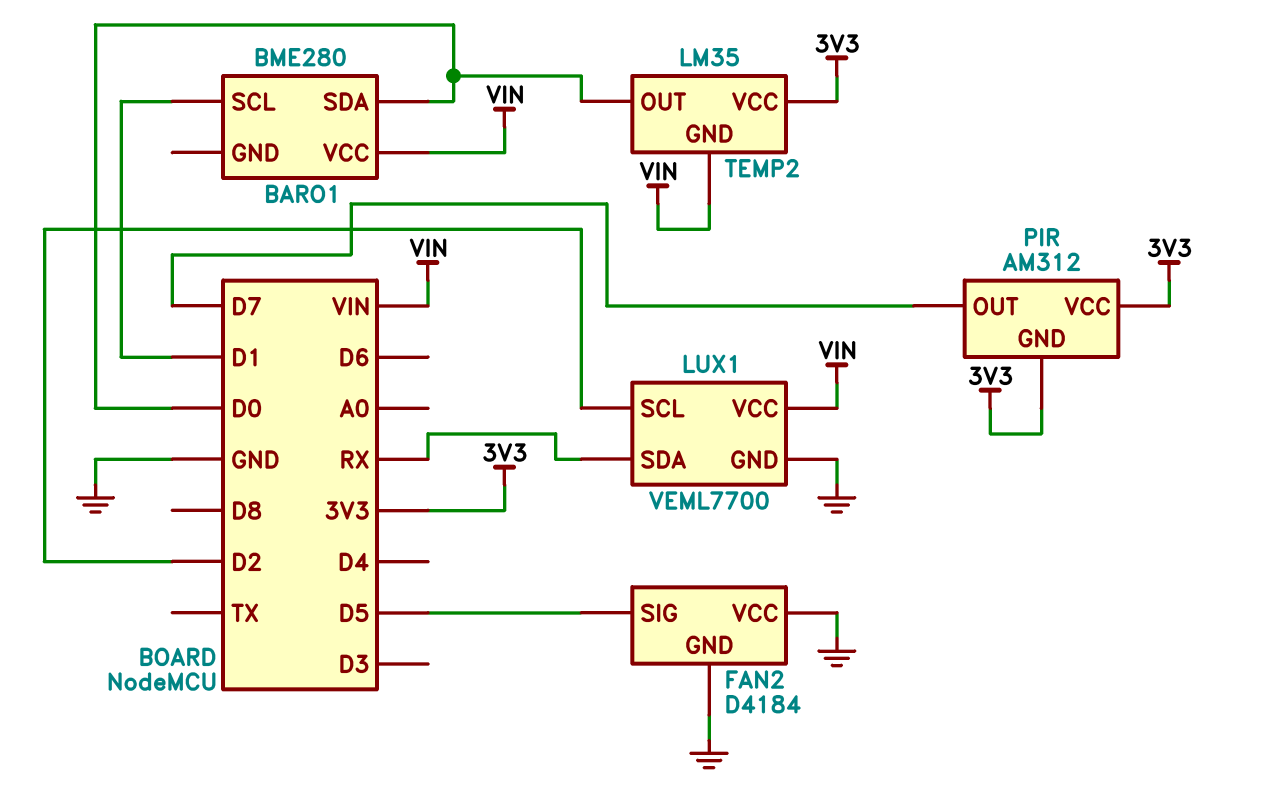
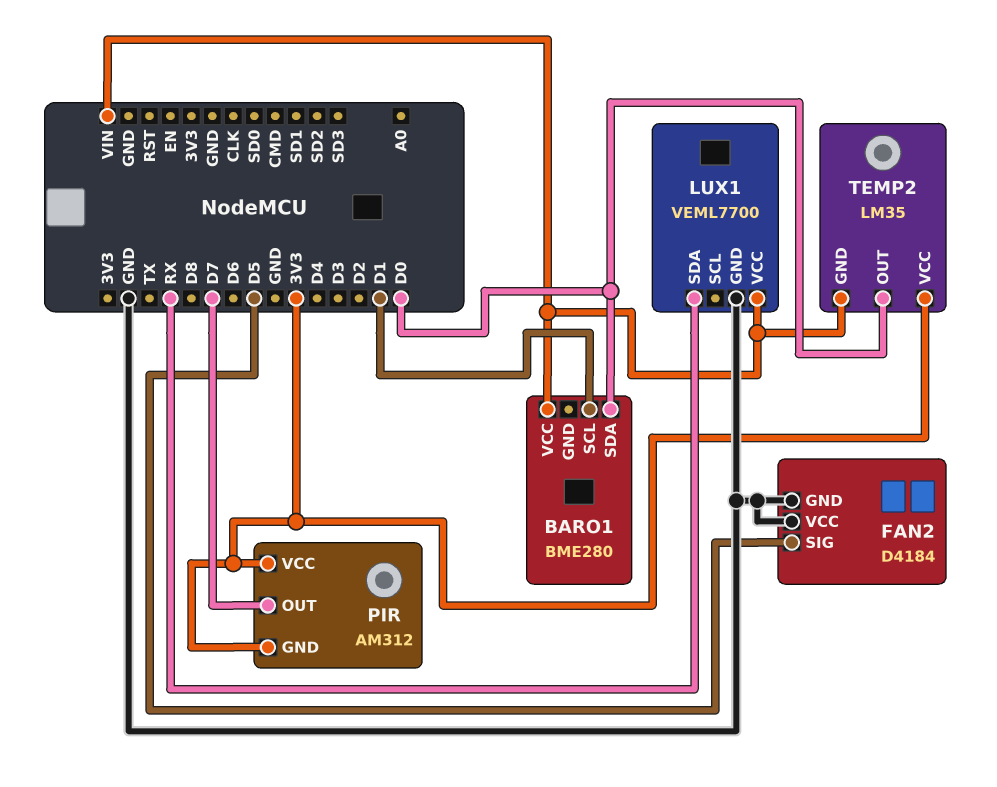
LUX1 pin SCL: D2 -> none

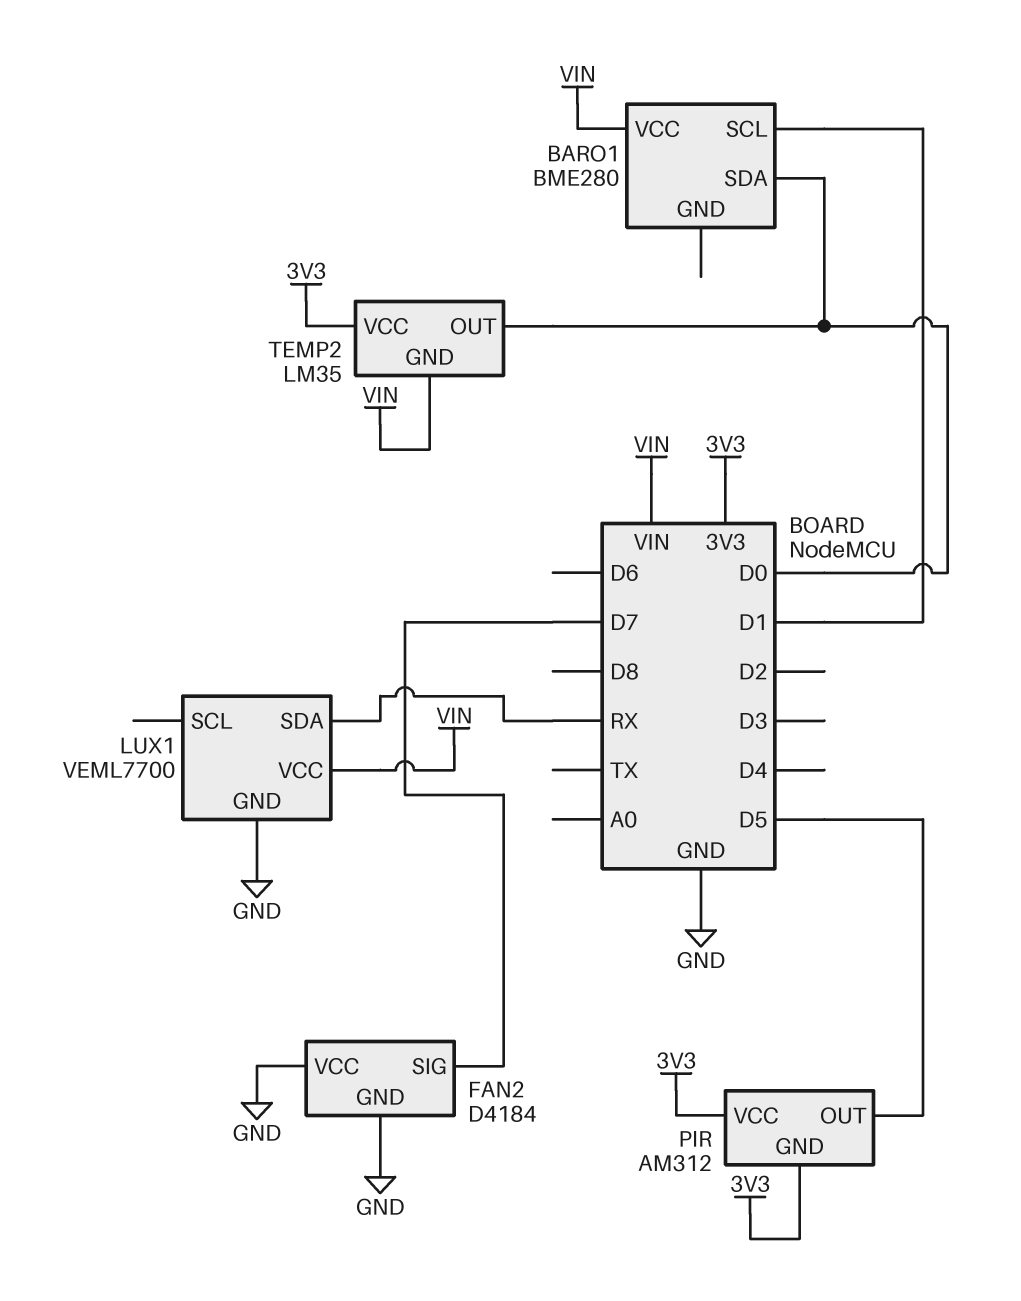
FAN2 pin SIG: D5 -> D7
PIR pin OUT: D7 -> D5

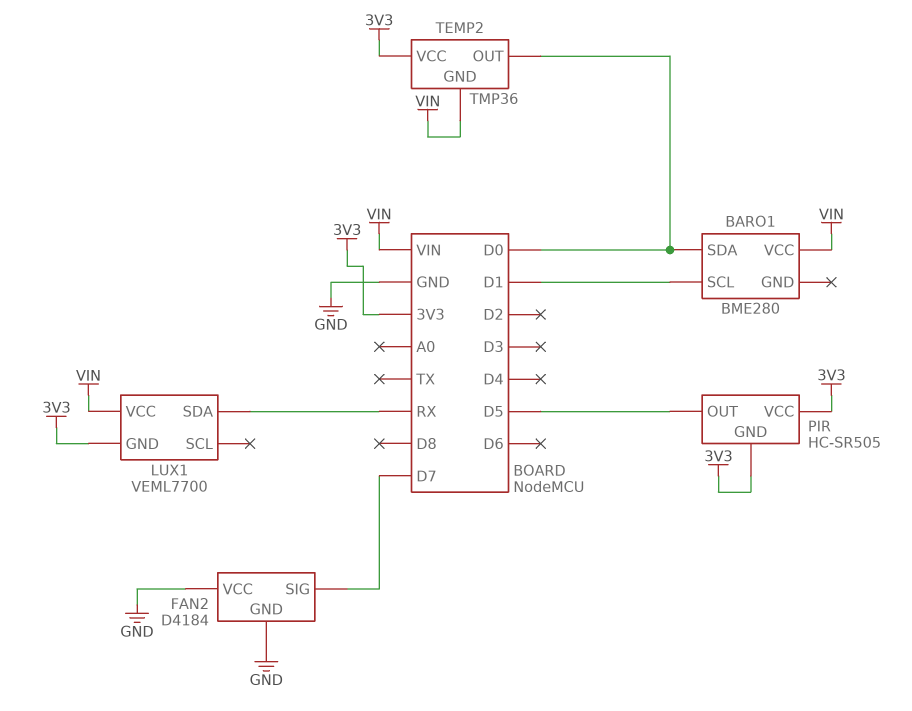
LUX1 pin GND: GND -> 3V3
PIR: AM312 -> HC-SR505
TEMP2: LM35 -> TMP36

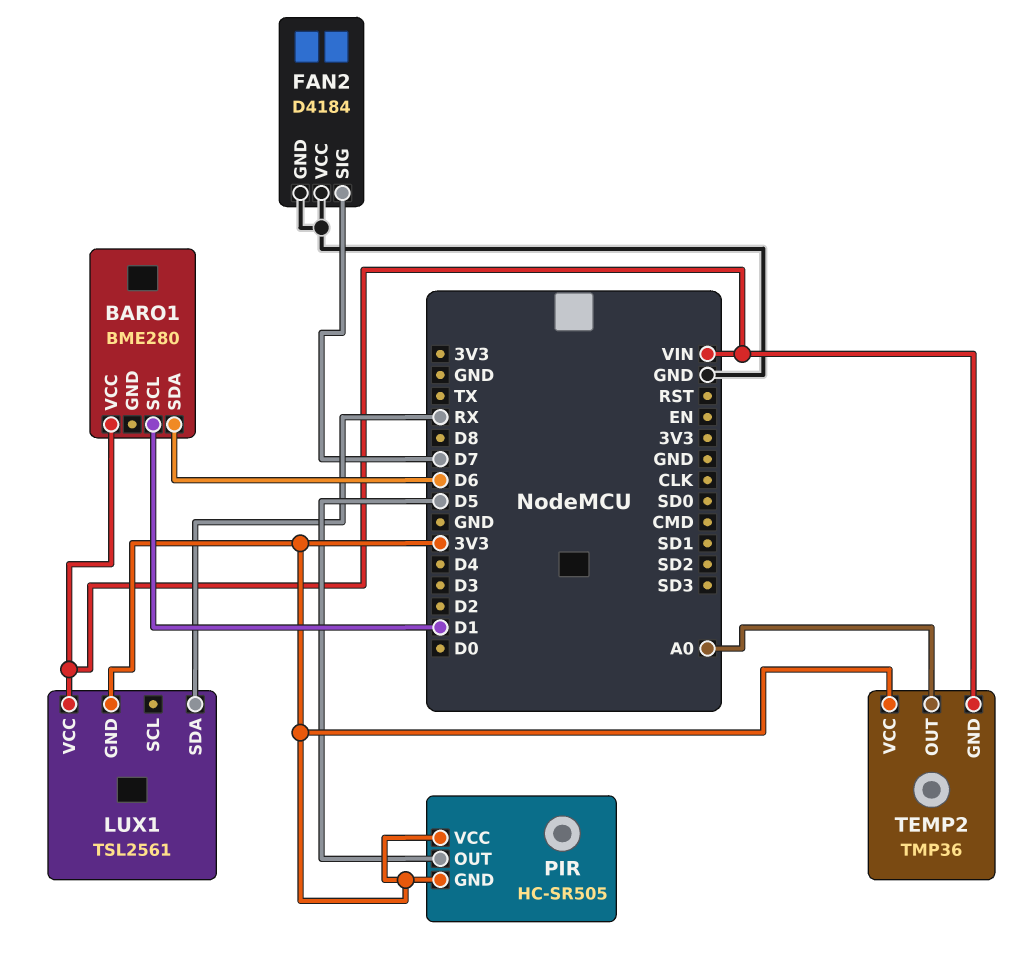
BARO1 pin SDA: D0 -> D6
LUX1: VEML7700 -> TSL2561
TEMP2 pin OUT: D0 -> A0

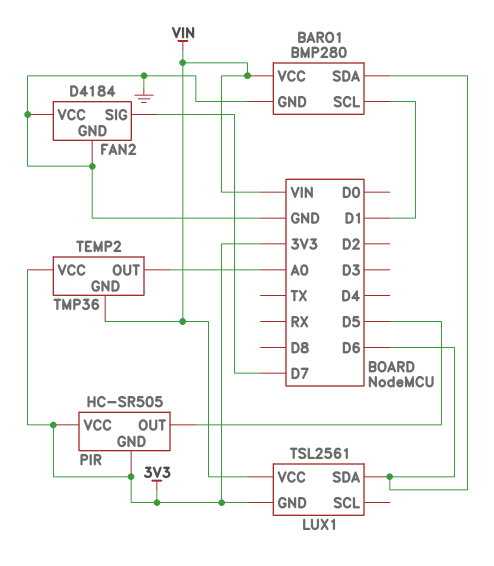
BARO1: BME280 -> BMP280
BARO1 pin GND: none -> GND
LUX1 pin SDA: RX -> D6

